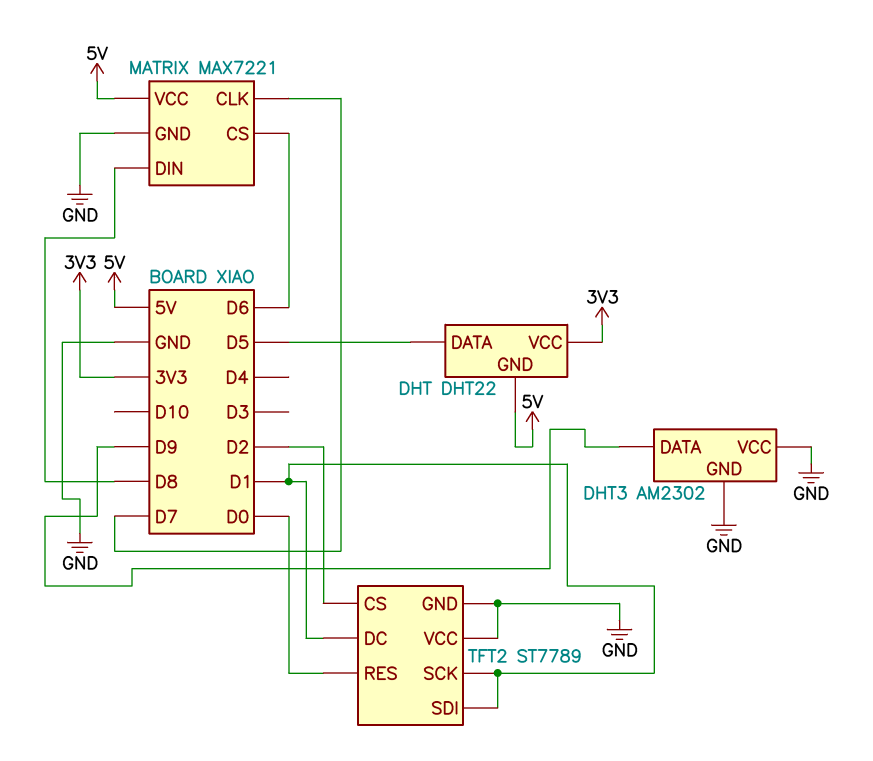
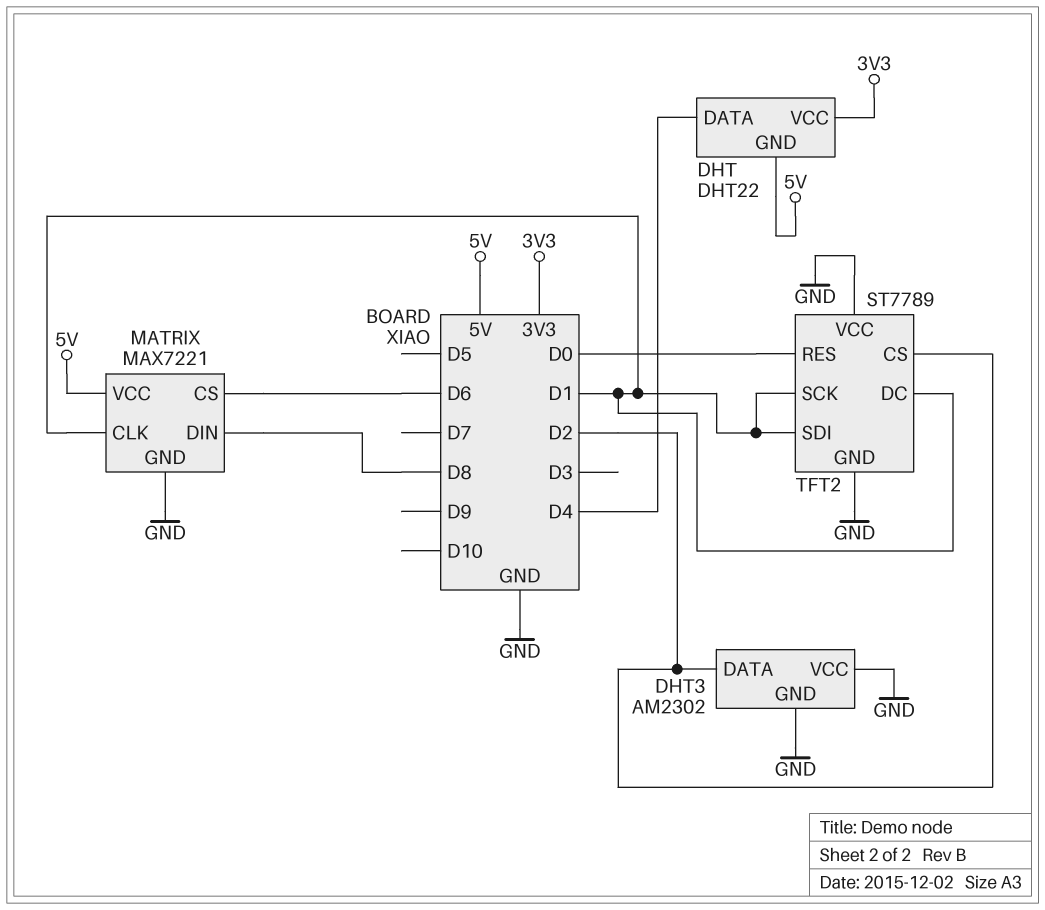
DHT pin DATA: D5 -> D4
DHT3 pin DATA: D9 -> D2
MATRIX pin CLK: D7 -> D1

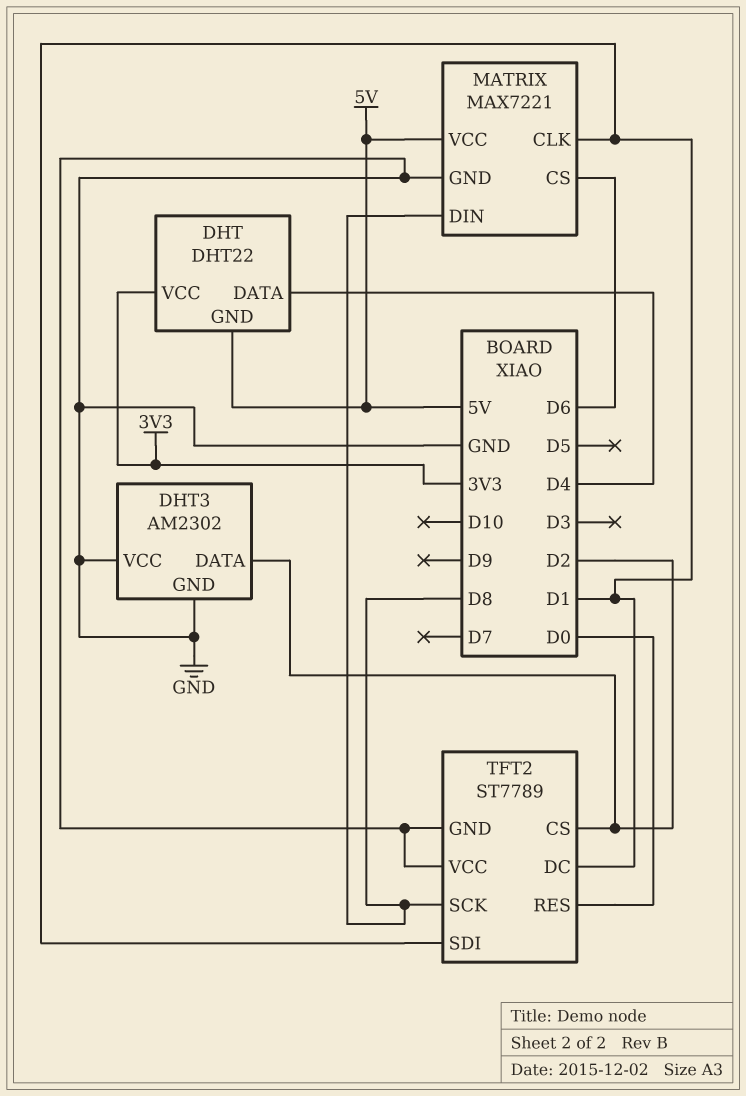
TFT2 pin SCK: D1 -> D8

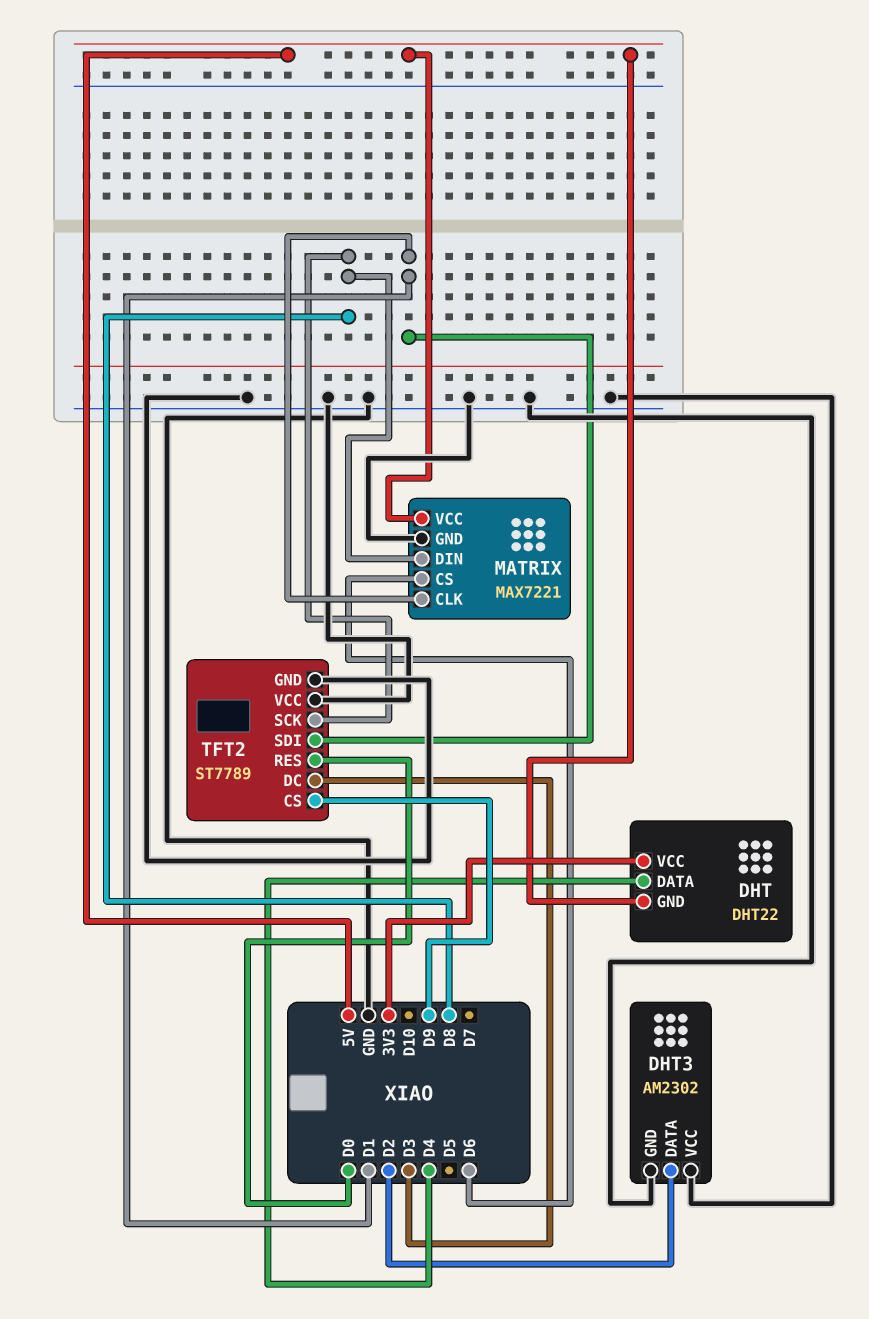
TFT2 pin CS: D2 -> D9
TFT2 pin DC: D1 -> D3

